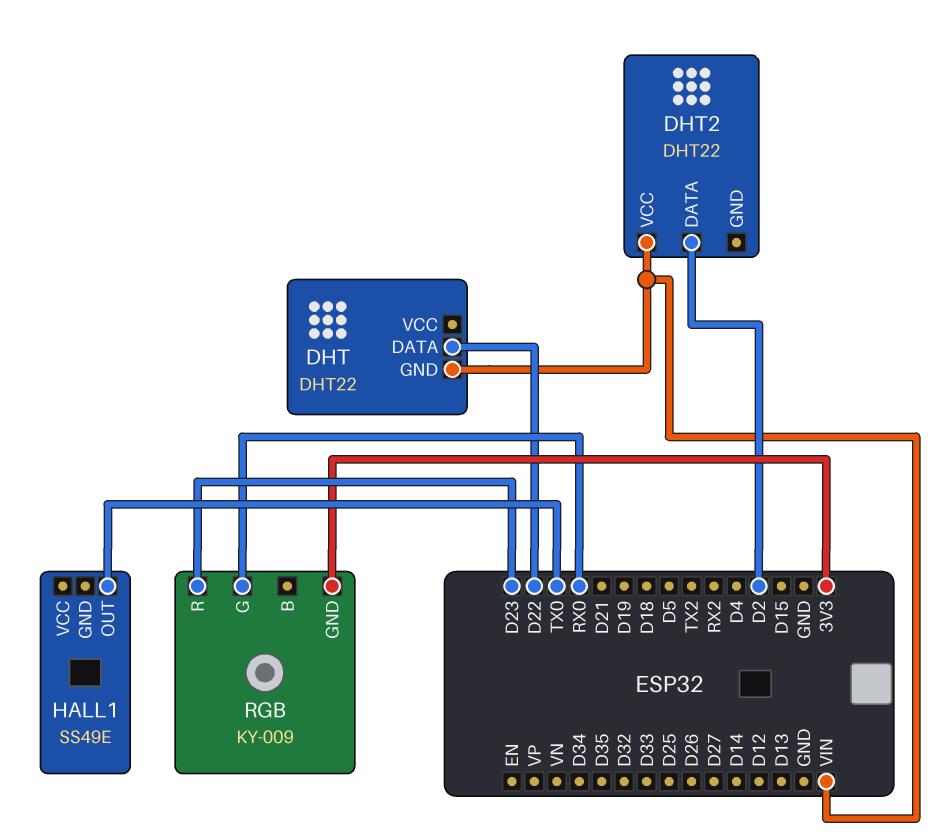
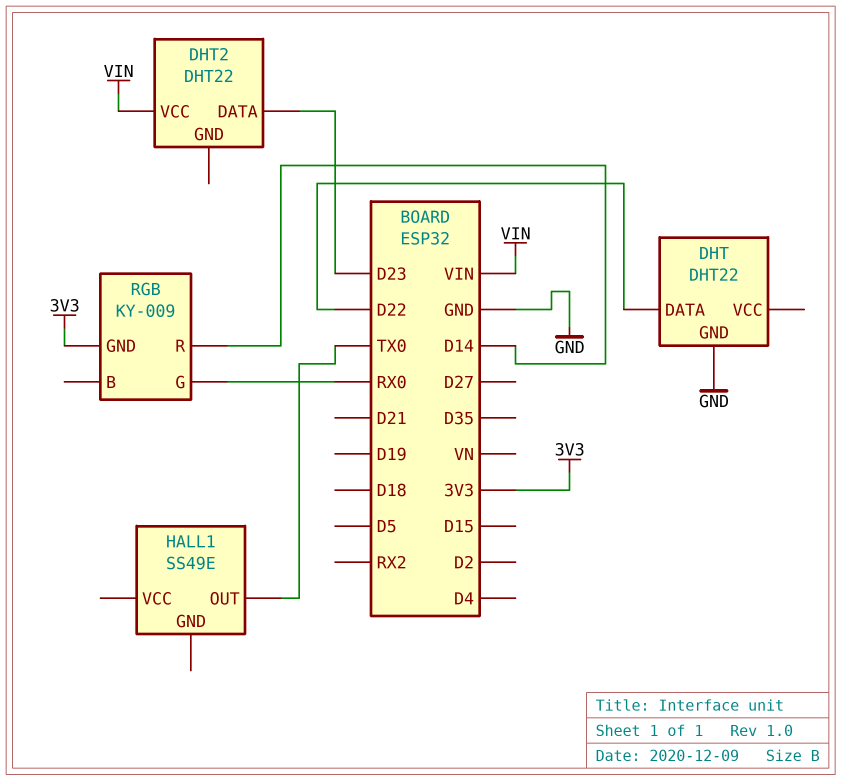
DHT pin GND: VIN -> GND
DHT2 pin DATA: D2 -> D23
RGB pin R: D23 -> D14

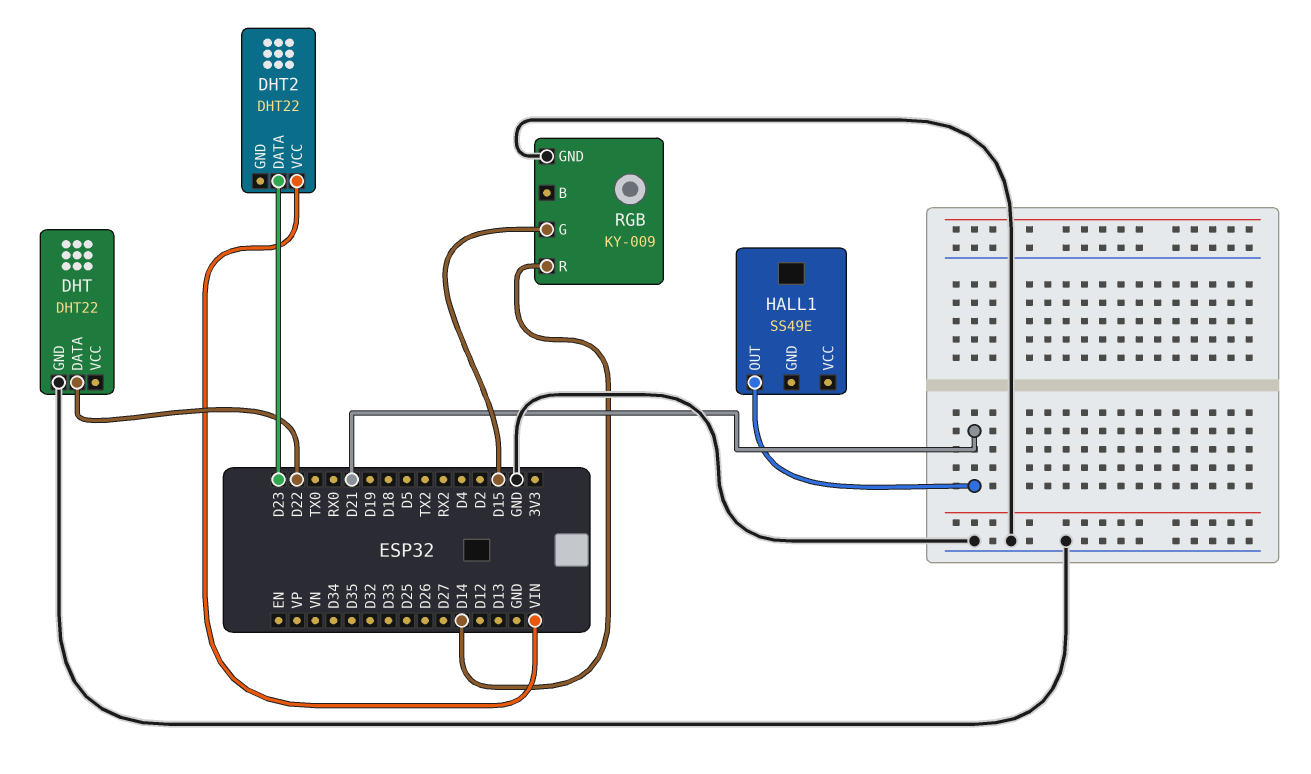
HALL1 pin OUT: TX0 -> D21
RGB pin G: RX0 -> D15
RGB pin GND: 3V3 -> GND

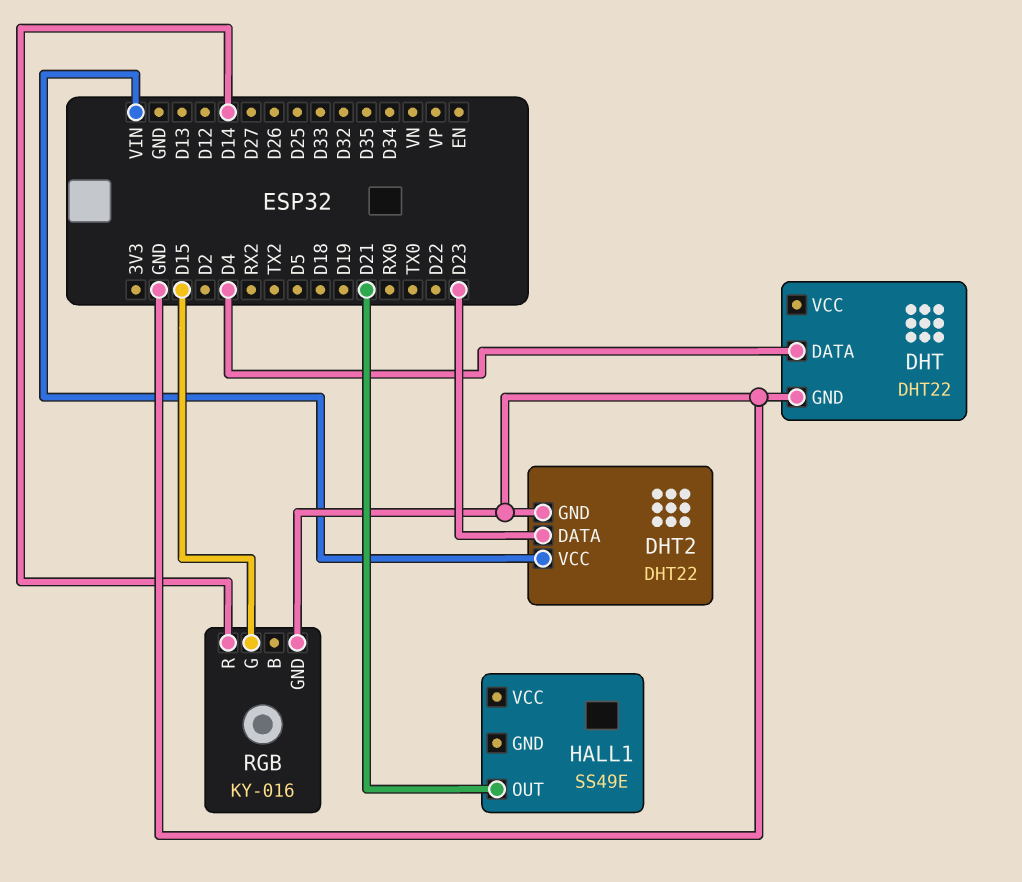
DHT pin DATA: D22 -> D4
DHT2 pin GND: none -> GND
RGB: KY-009 -> KY-016

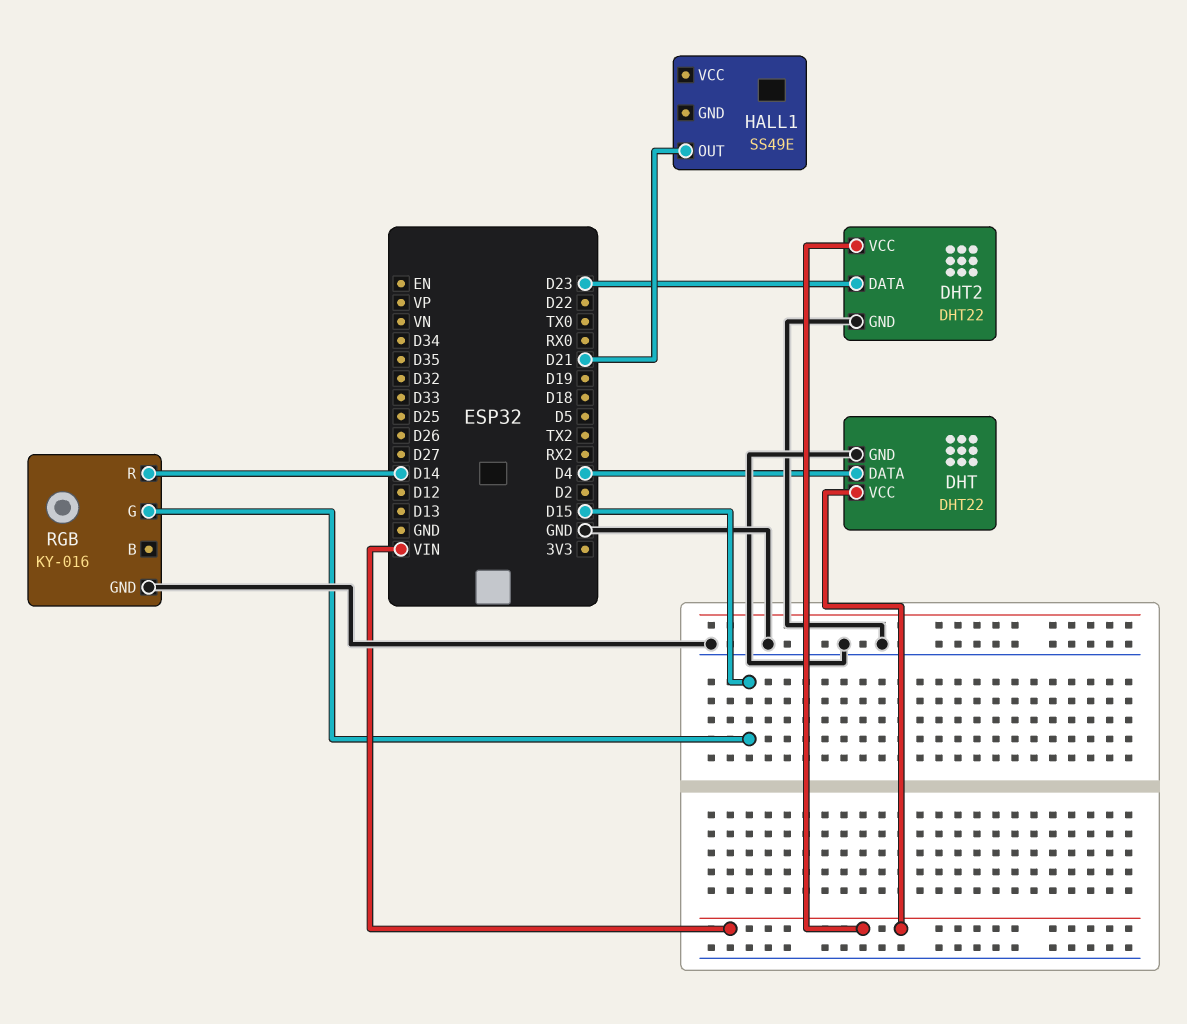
DHT pin VCC: none -> VIN

